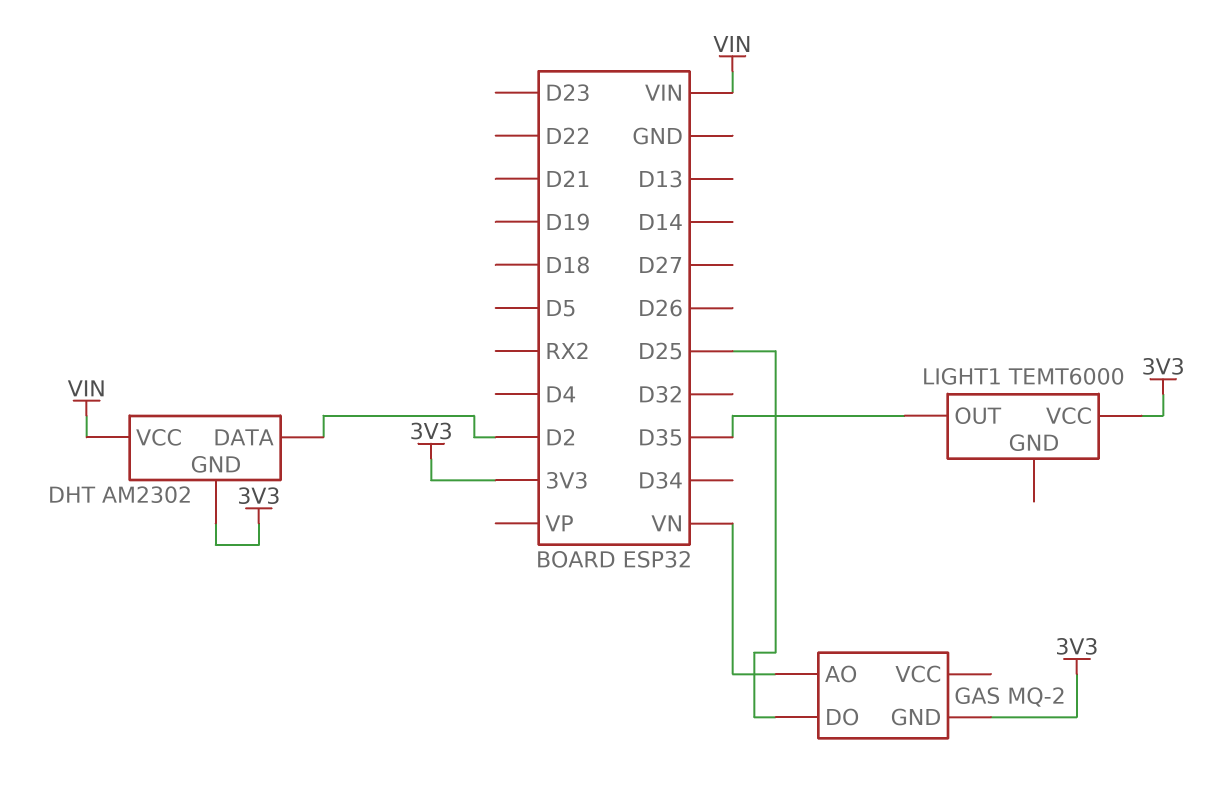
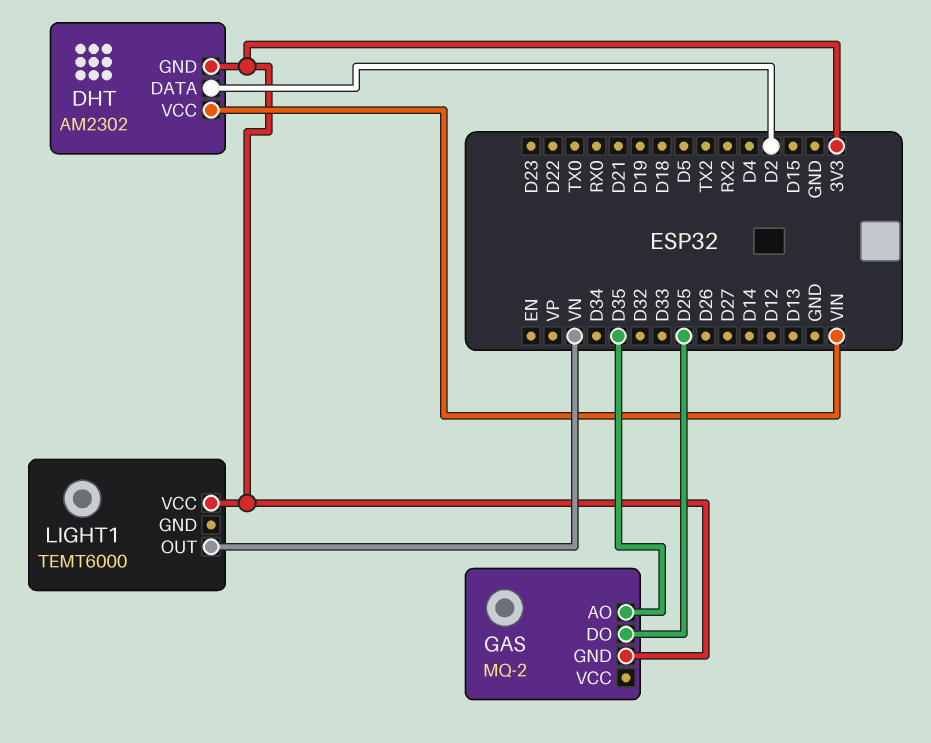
GAS pin AO: VN -> D35
LIGHT1 pin OUT: D35 -> VN

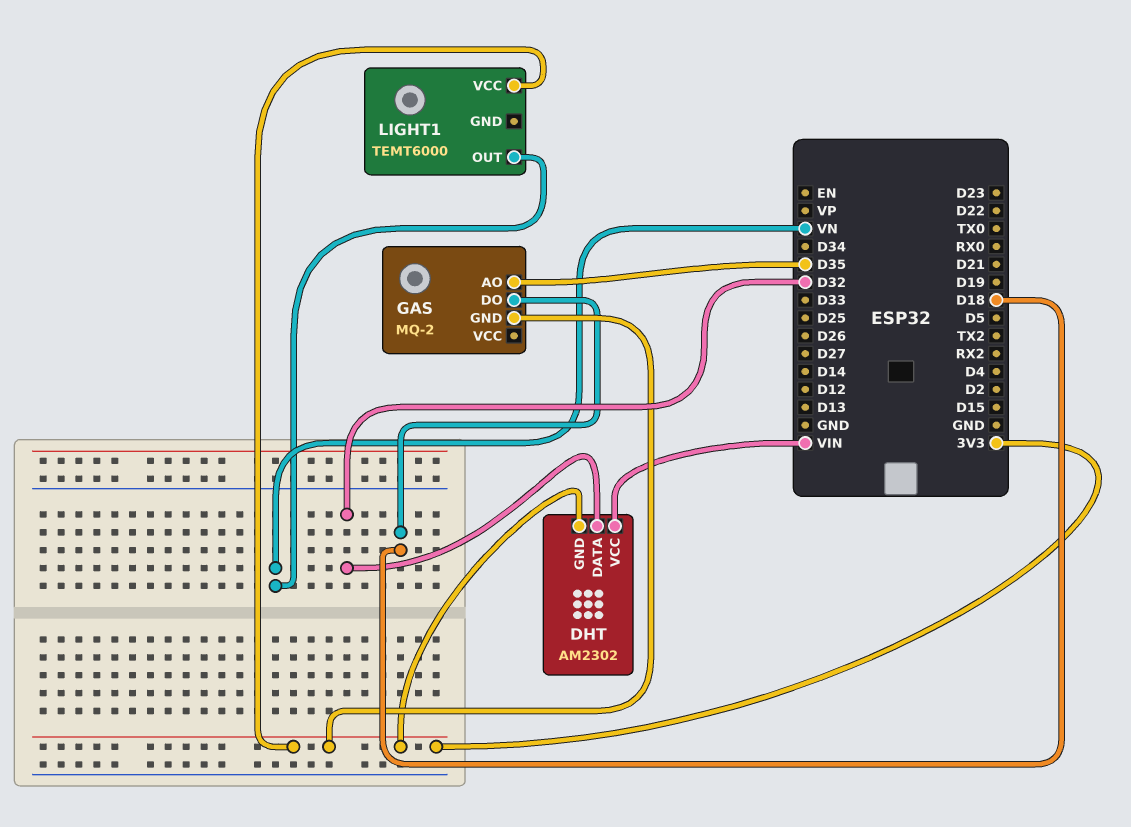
DHT pin DATA: D2 -> D32
GAS pin DO: D25 -> D18

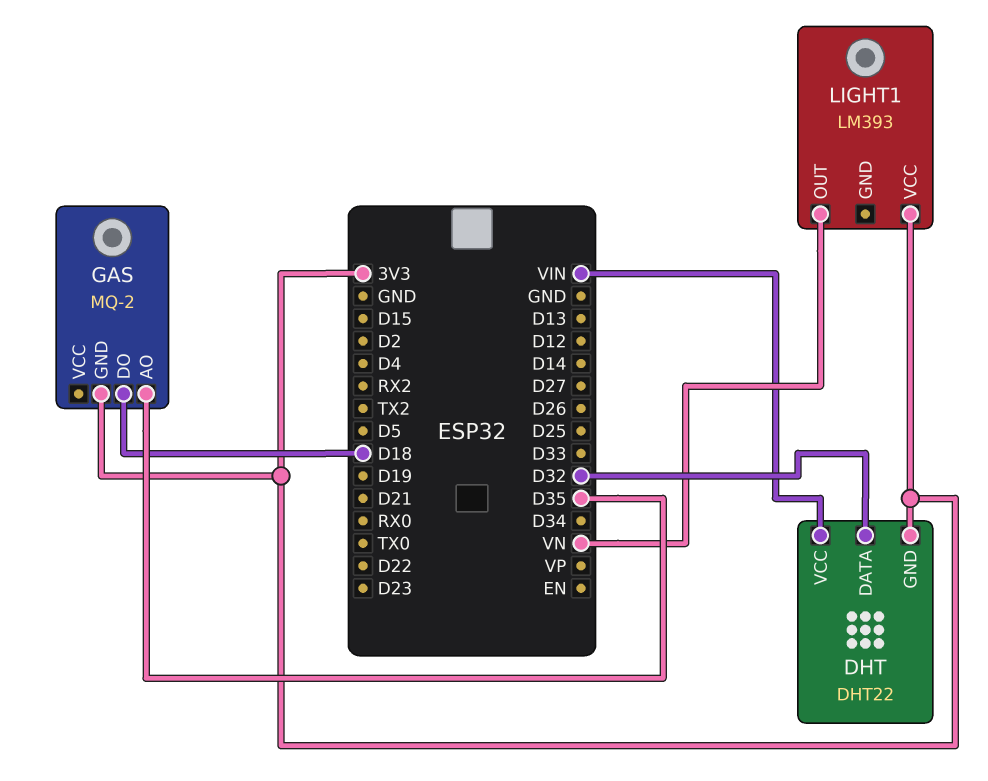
DHT: AM2302 -> DHT22
LIGHT1: TEMT6000 -> LM393

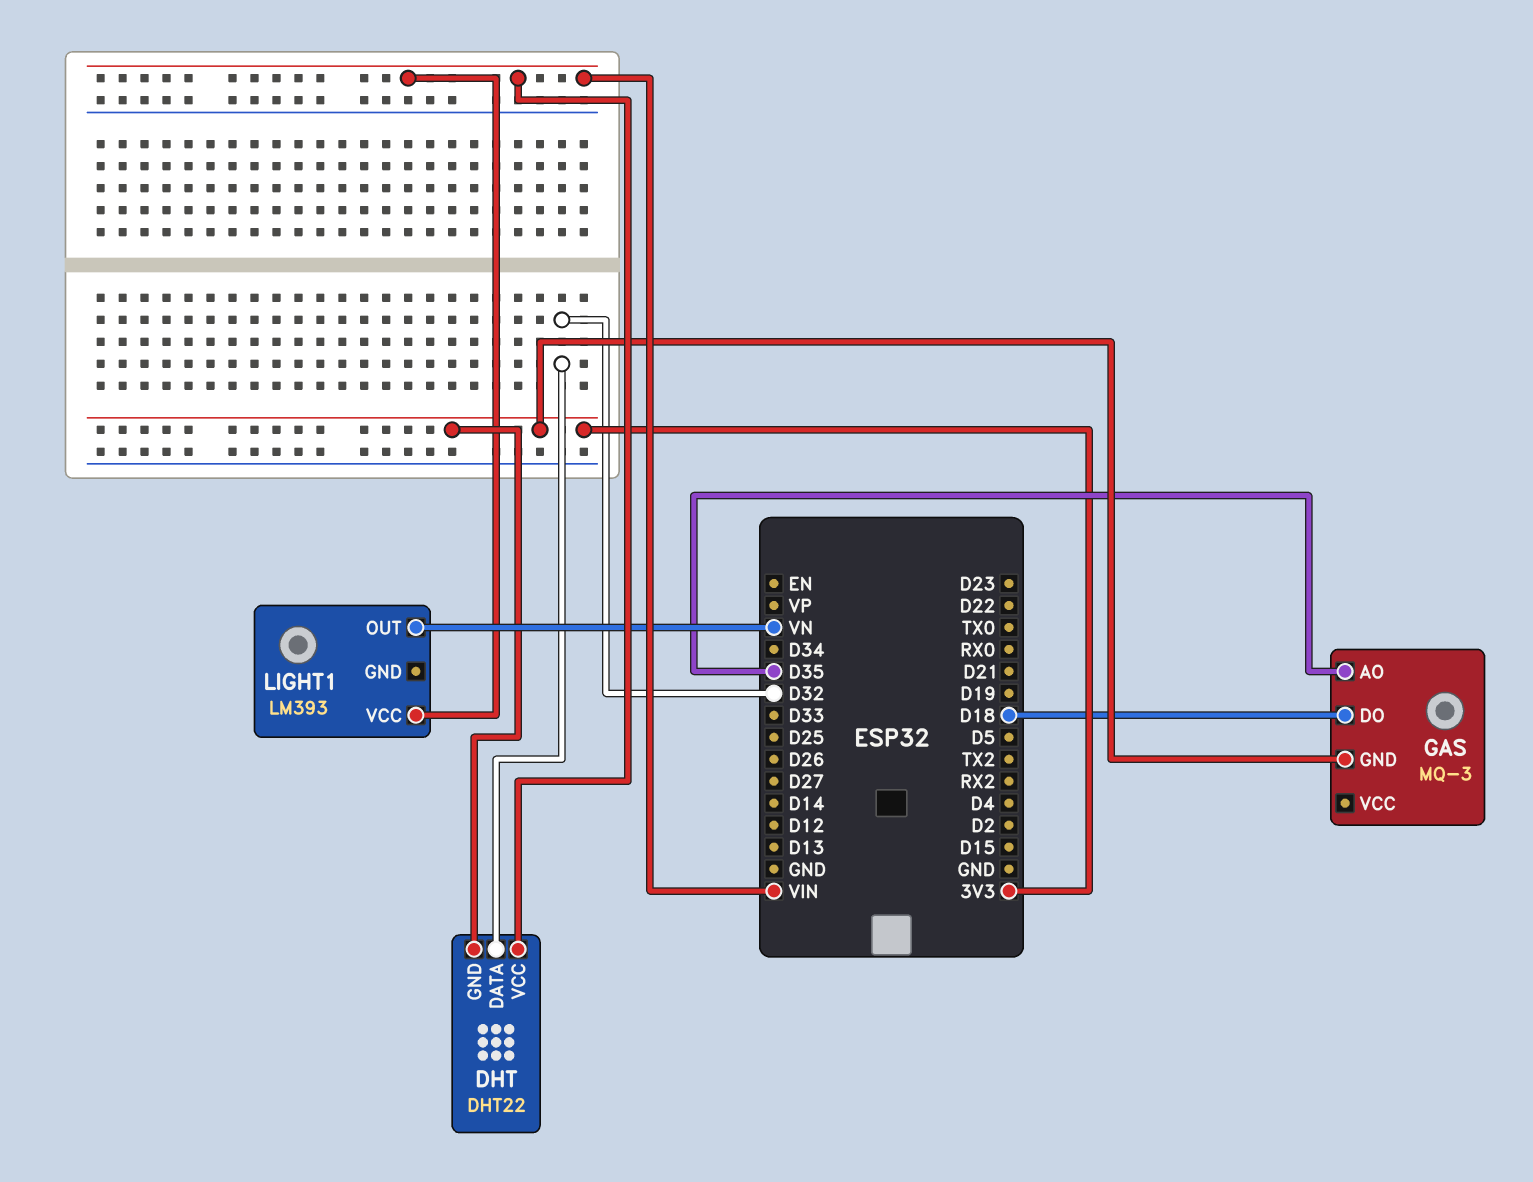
GAS: MQ-2 -> MQ-3
LIGHT1 pin VCC: 3V3 -> VIN

